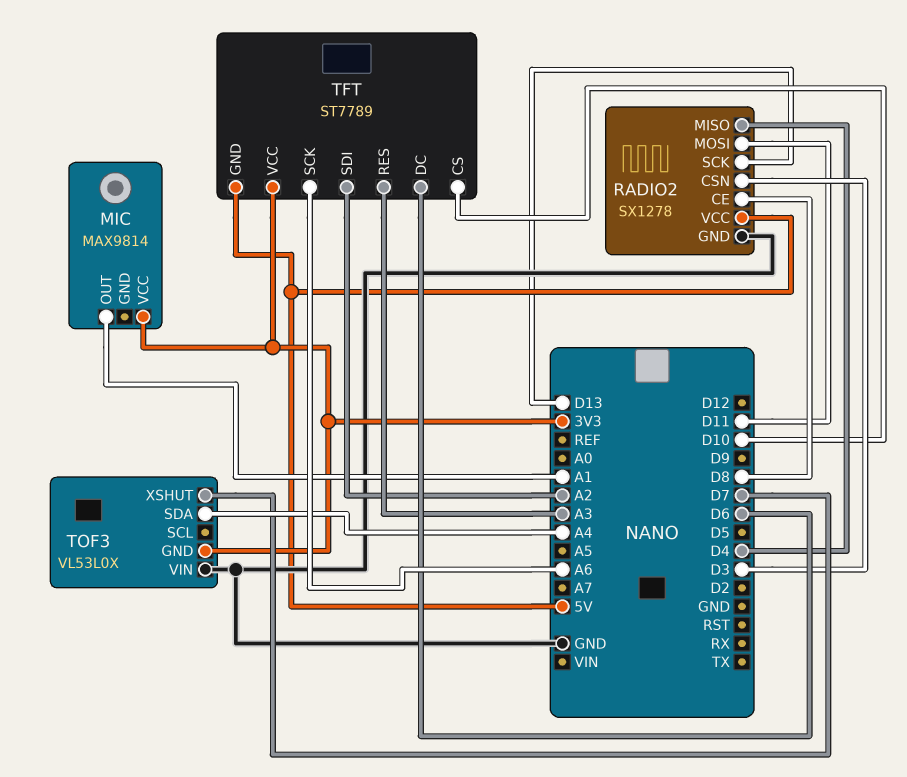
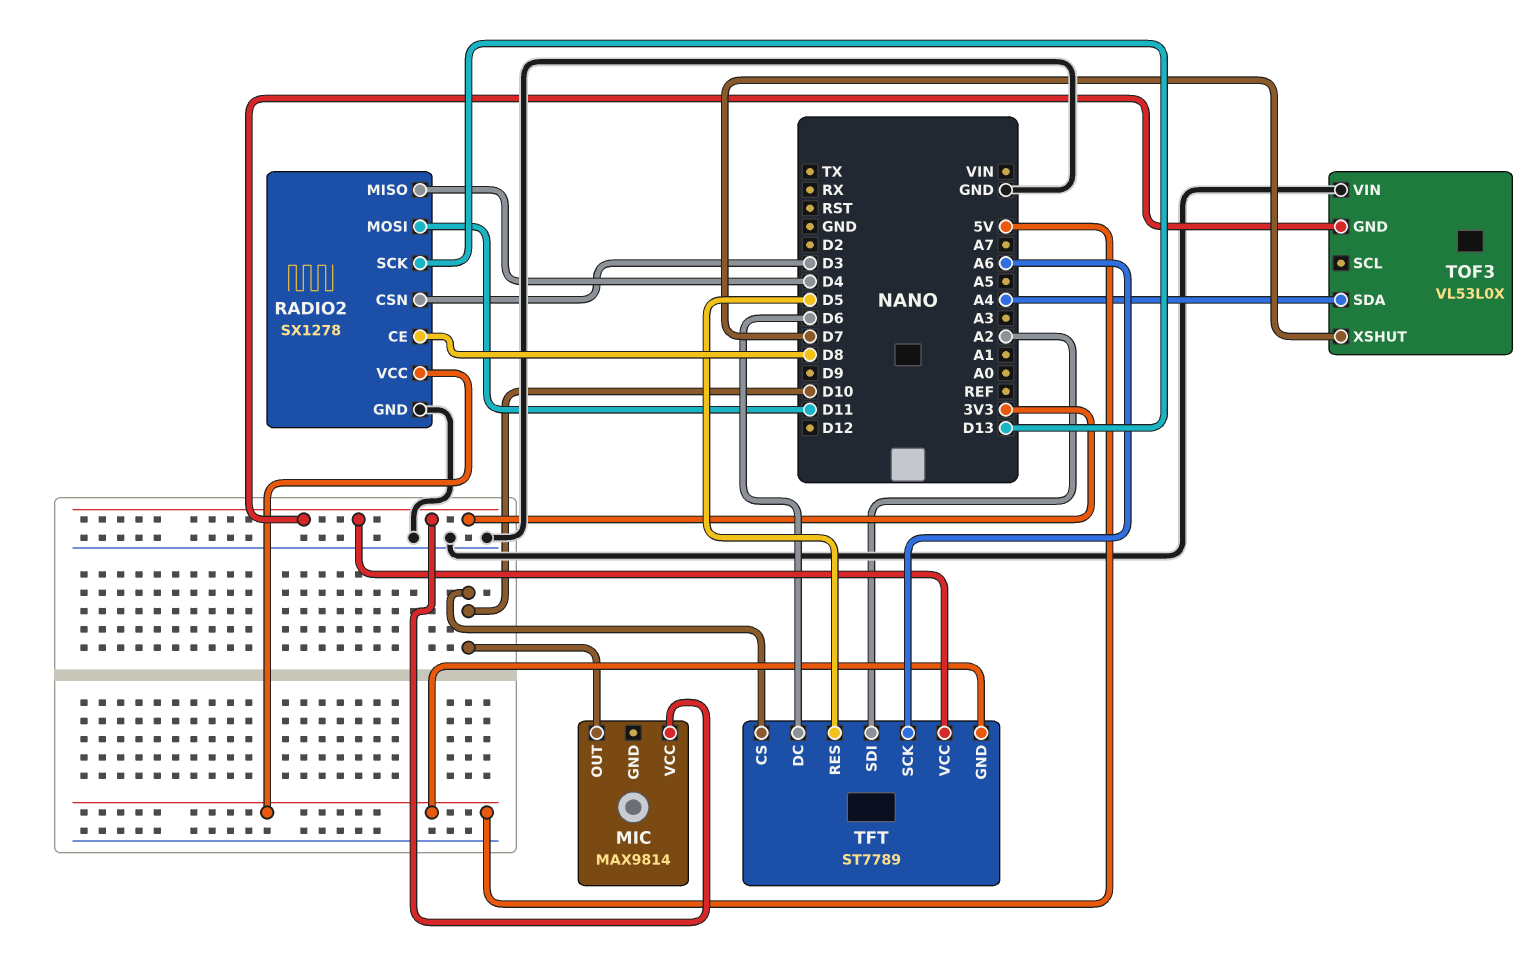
MIC pin OUT: A1 -> D10
TFT pin RES: A3 -> D5

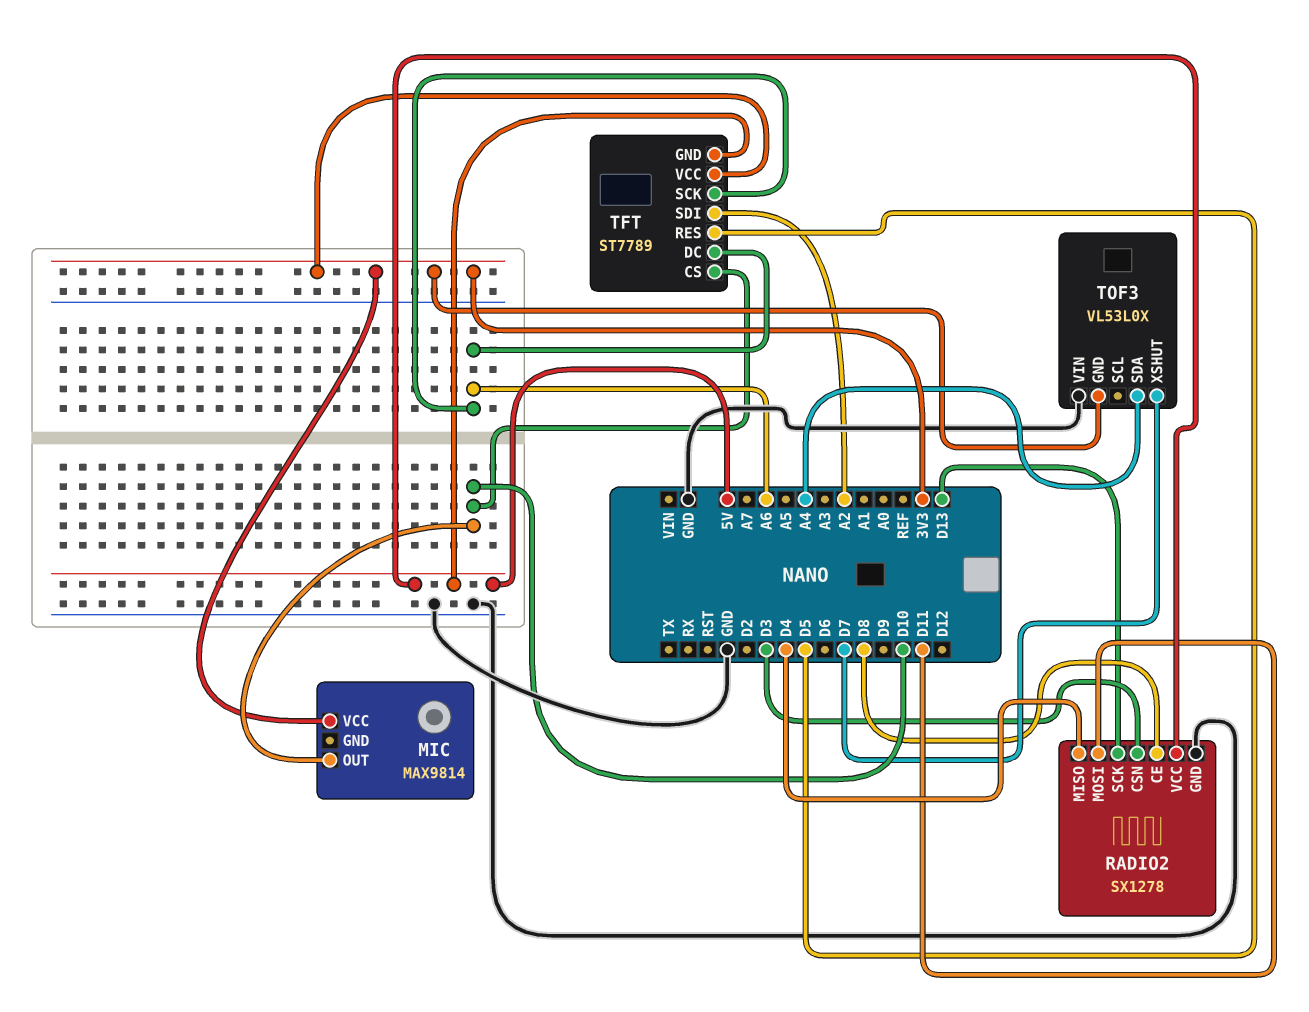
TFT pin DC: D6 -> A6

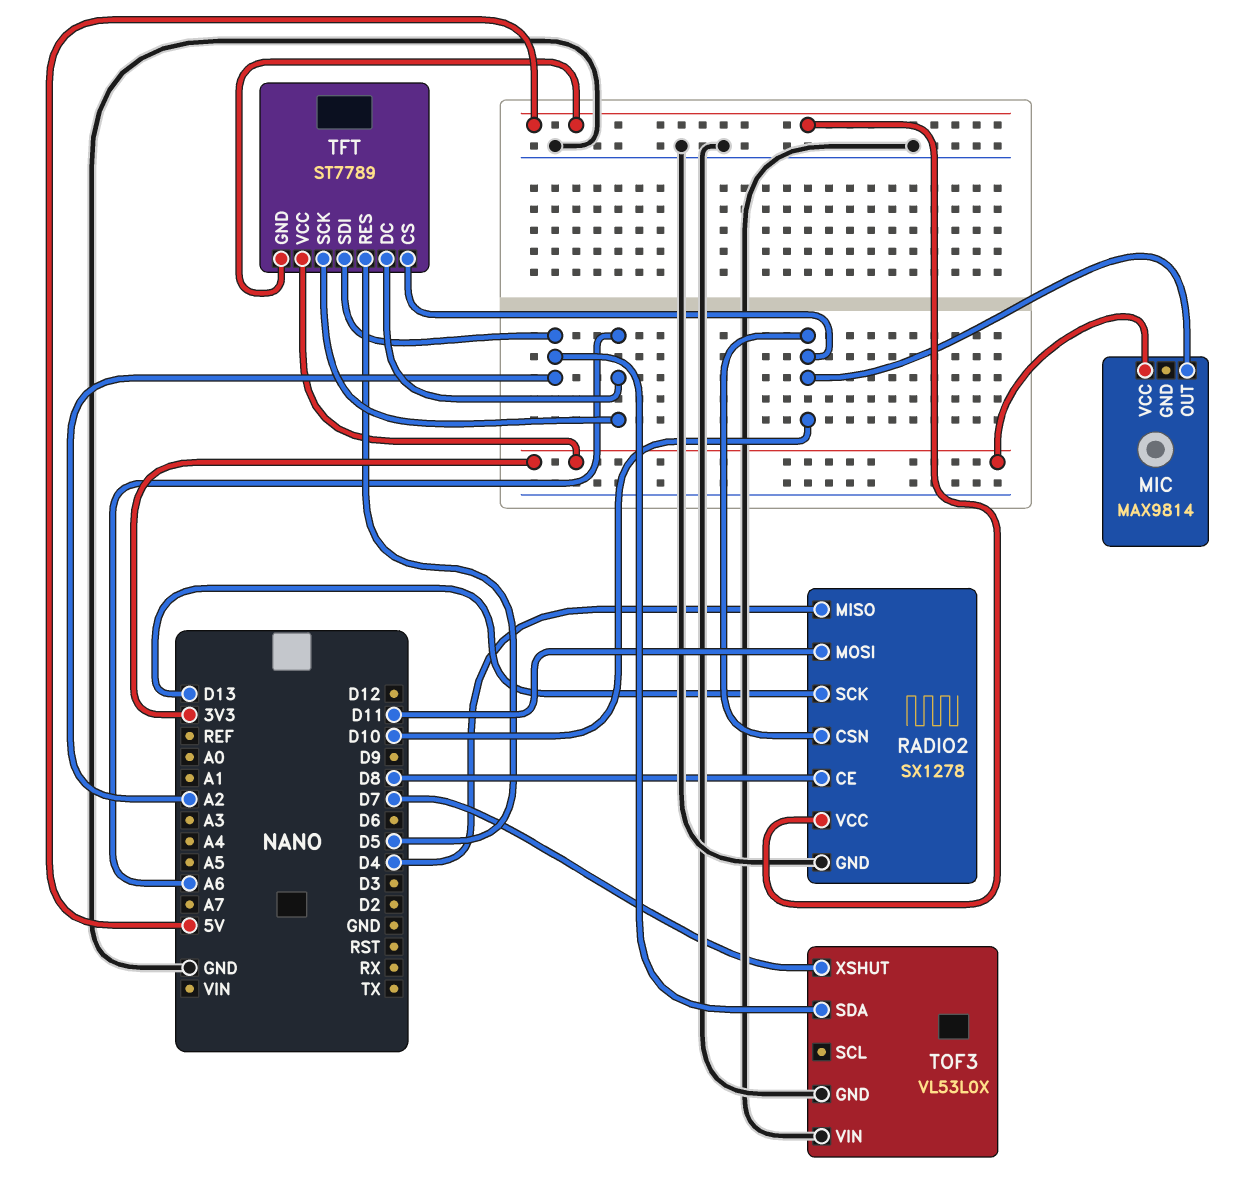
RADIO2 pin CSN: D3 -> D10
TOF3 pin GND: 3V3 -> GND
TOF3 pin SDA: A4 -> A2

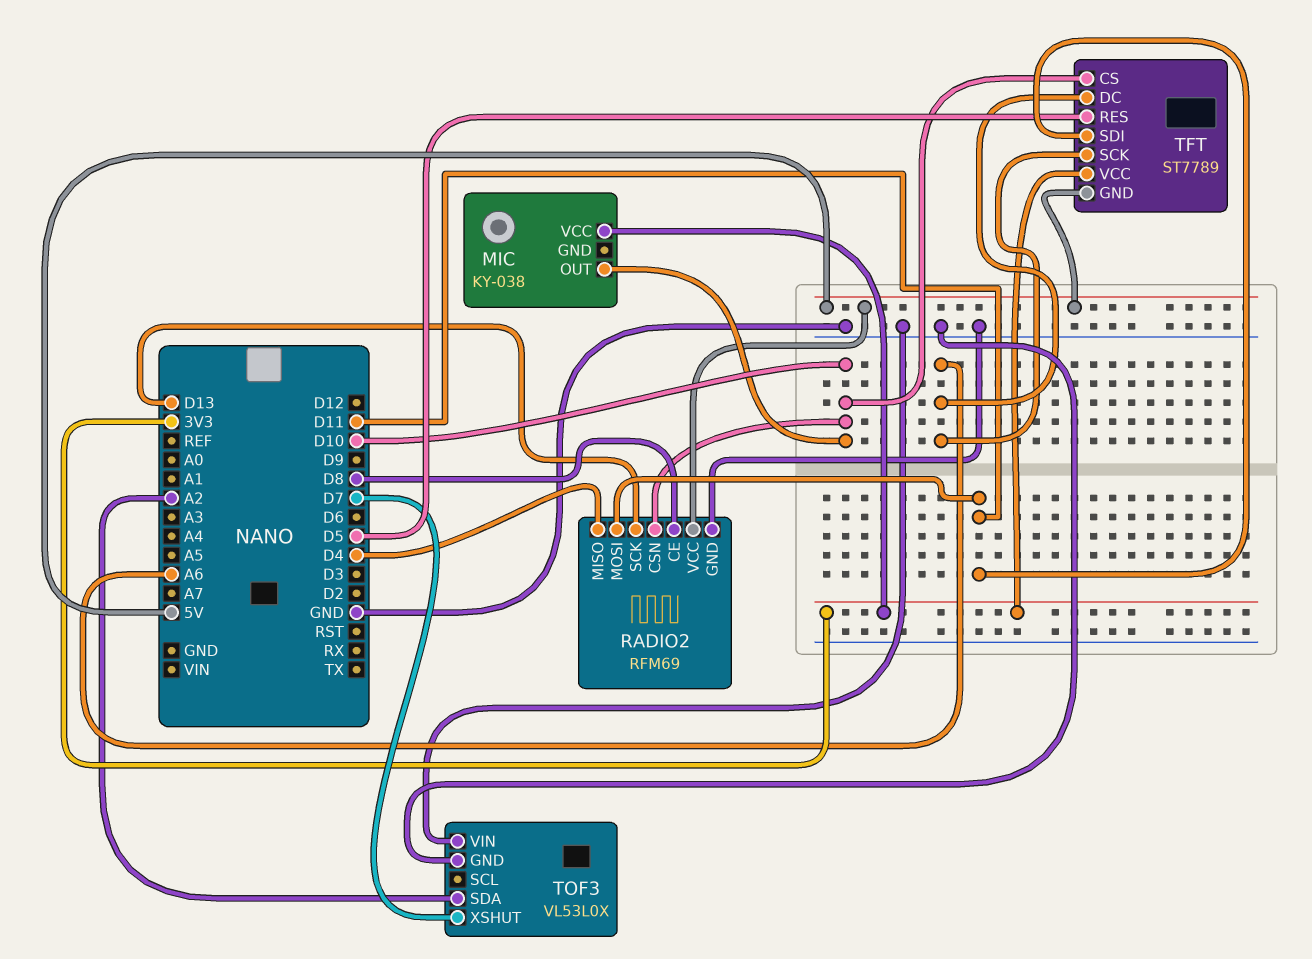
MIC: MAX9814 -> KY-038
RADIO2: SX1278 -> RFM69
TFT pin SDI: A2 -> D11

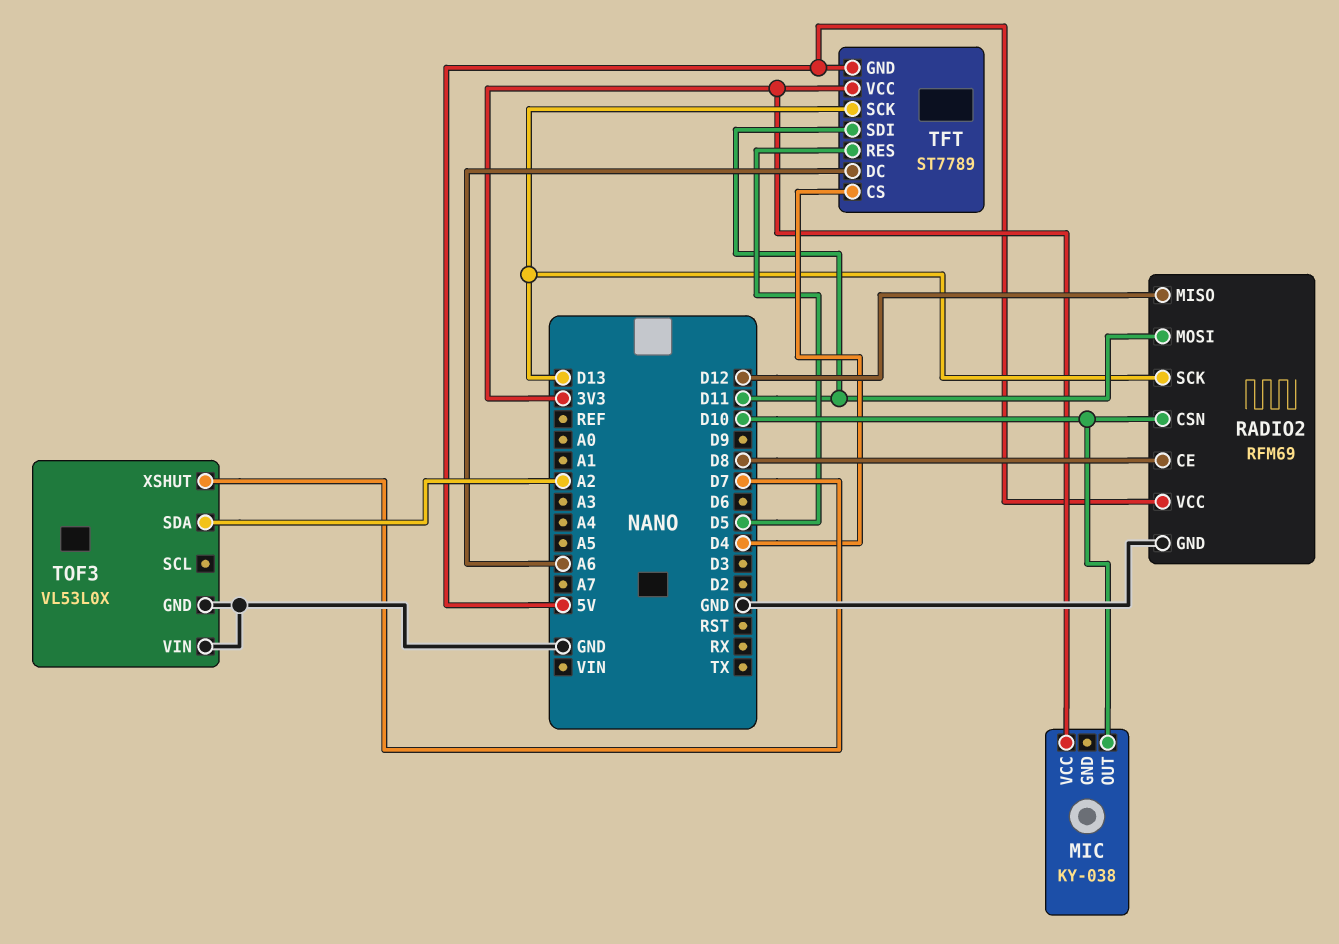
RADIO2 pin MISO: D4 -> D12
TFT pin CS: D10 -> D4
TFT pin SCK: A6 -> D13

